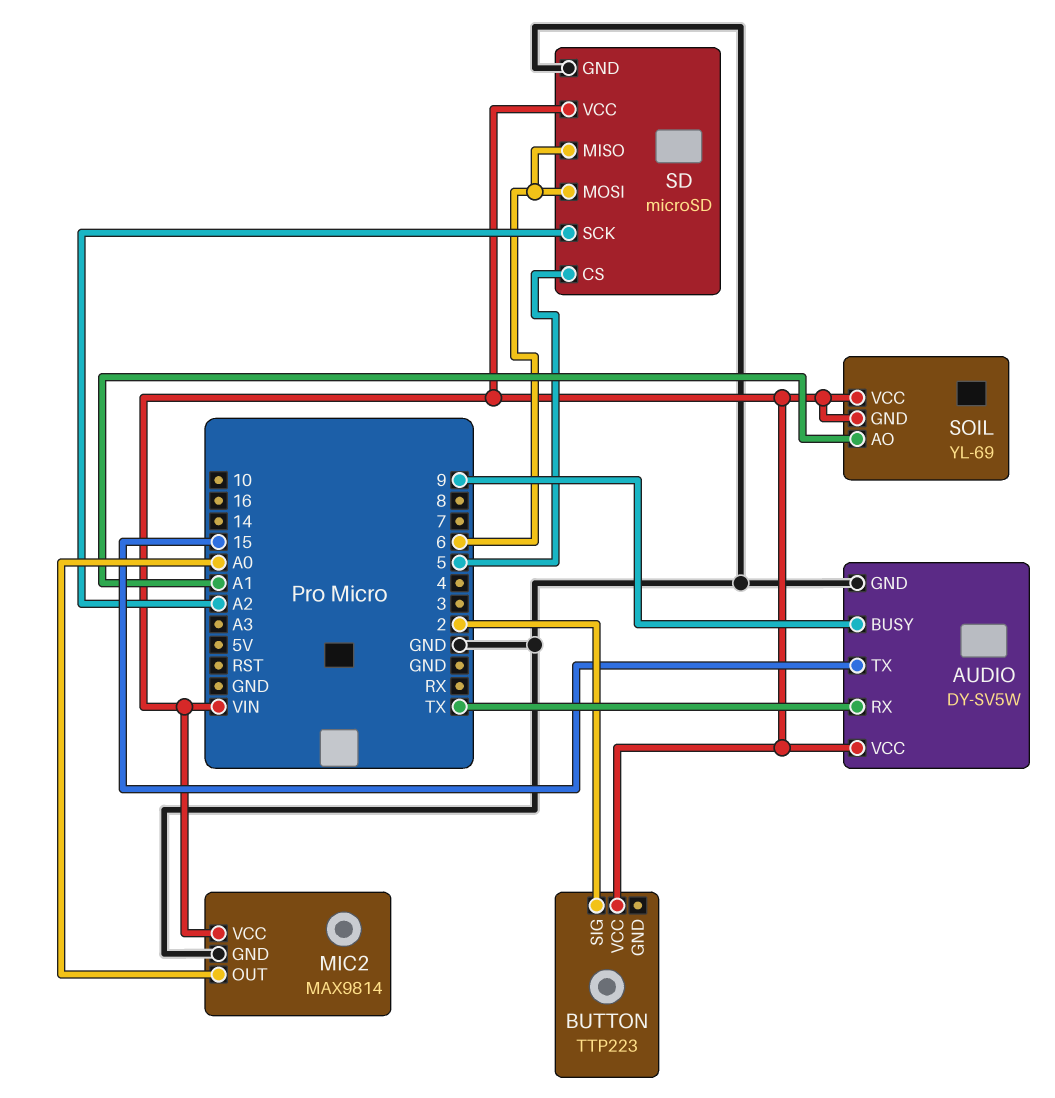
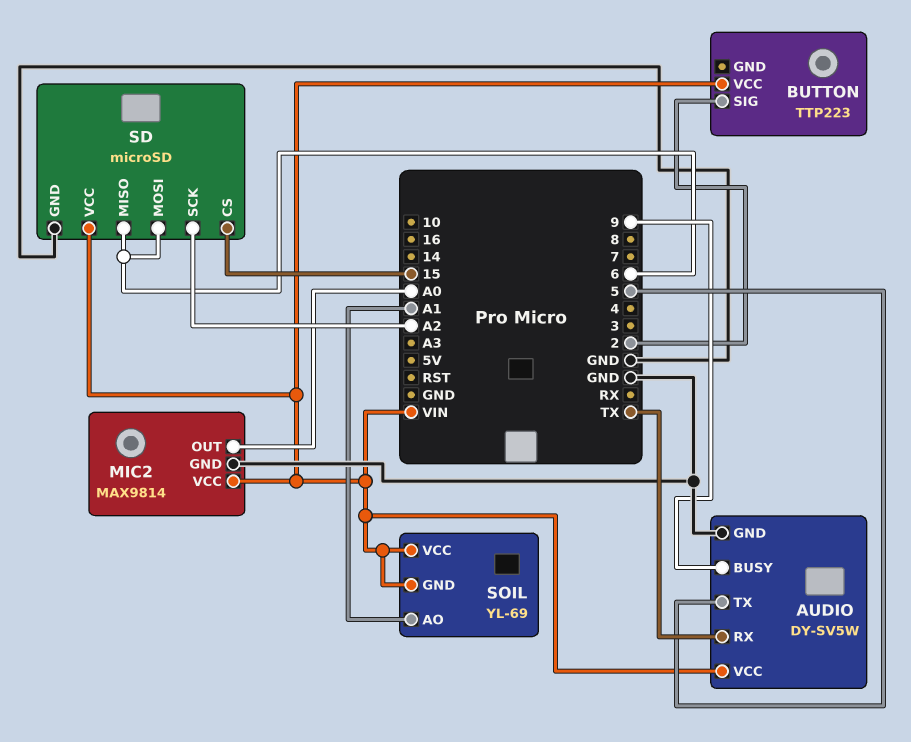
AUDIO pin TX: 15 -> 5
SD pin CS: 5 -> 15

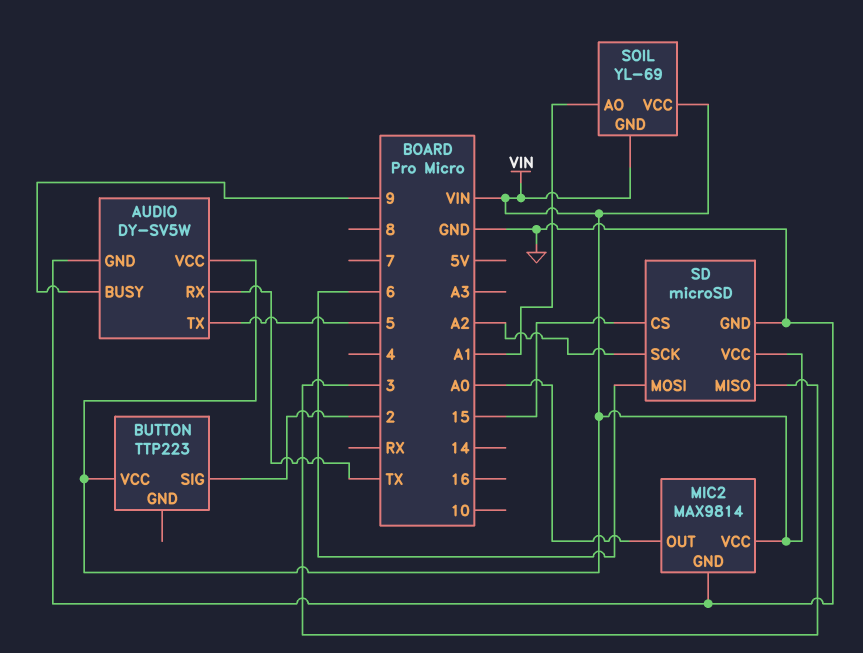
SD pin MISO: 6 -> 3

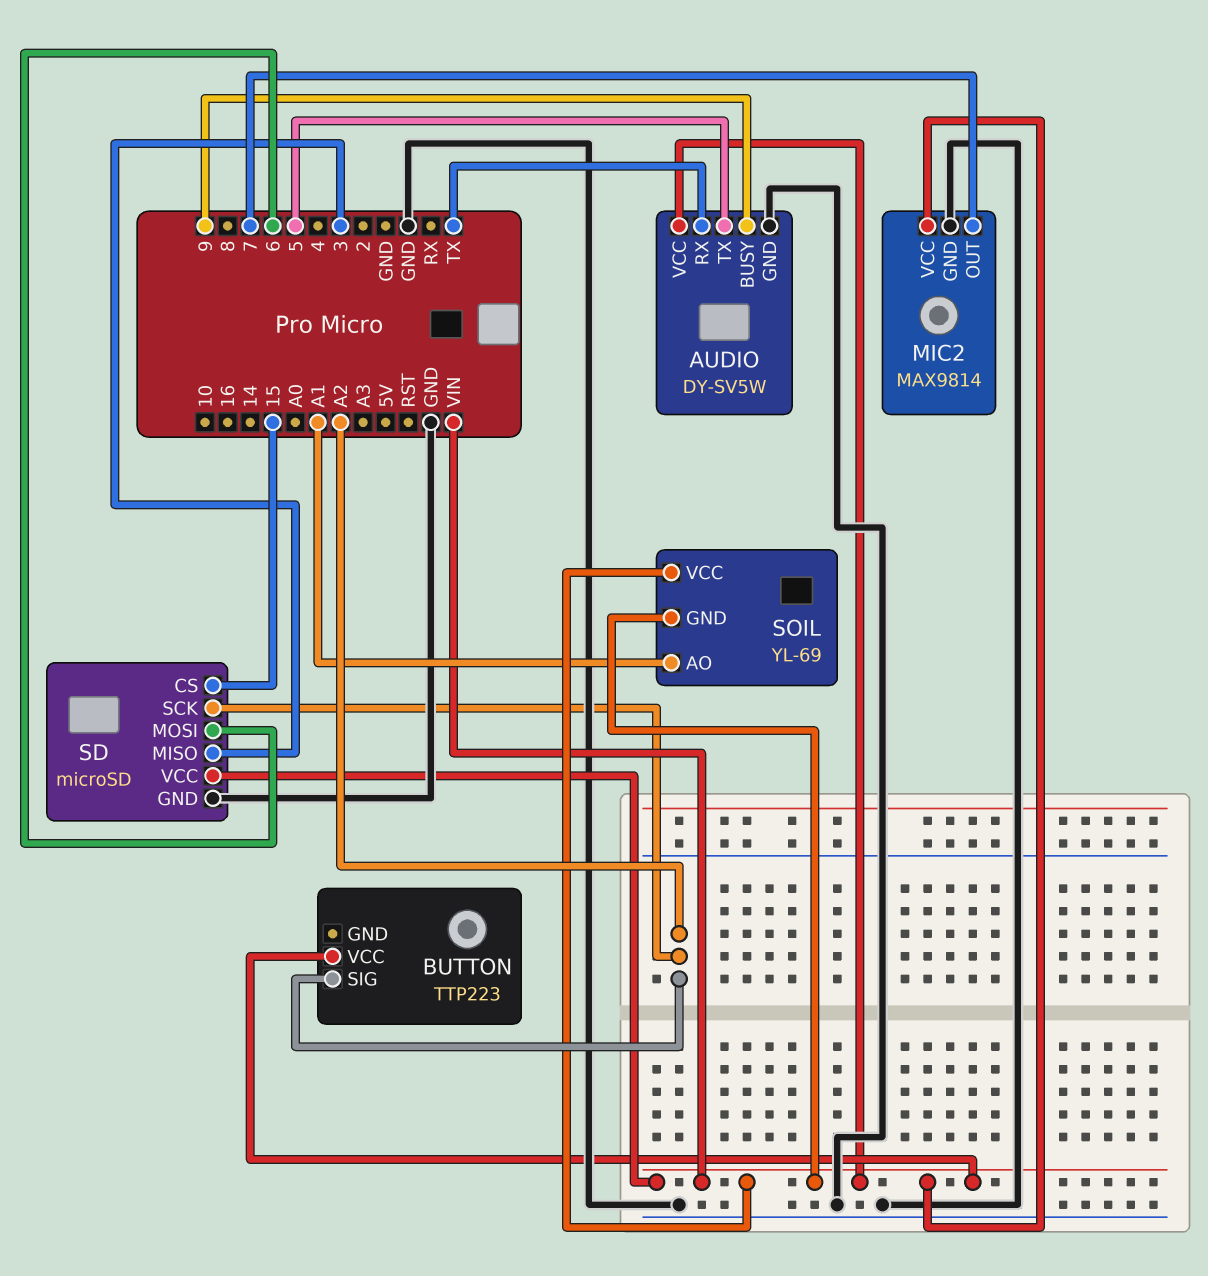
BUTTON pin SIG: 2 -> A2
MIC2 pin OUT: A0 -> 7

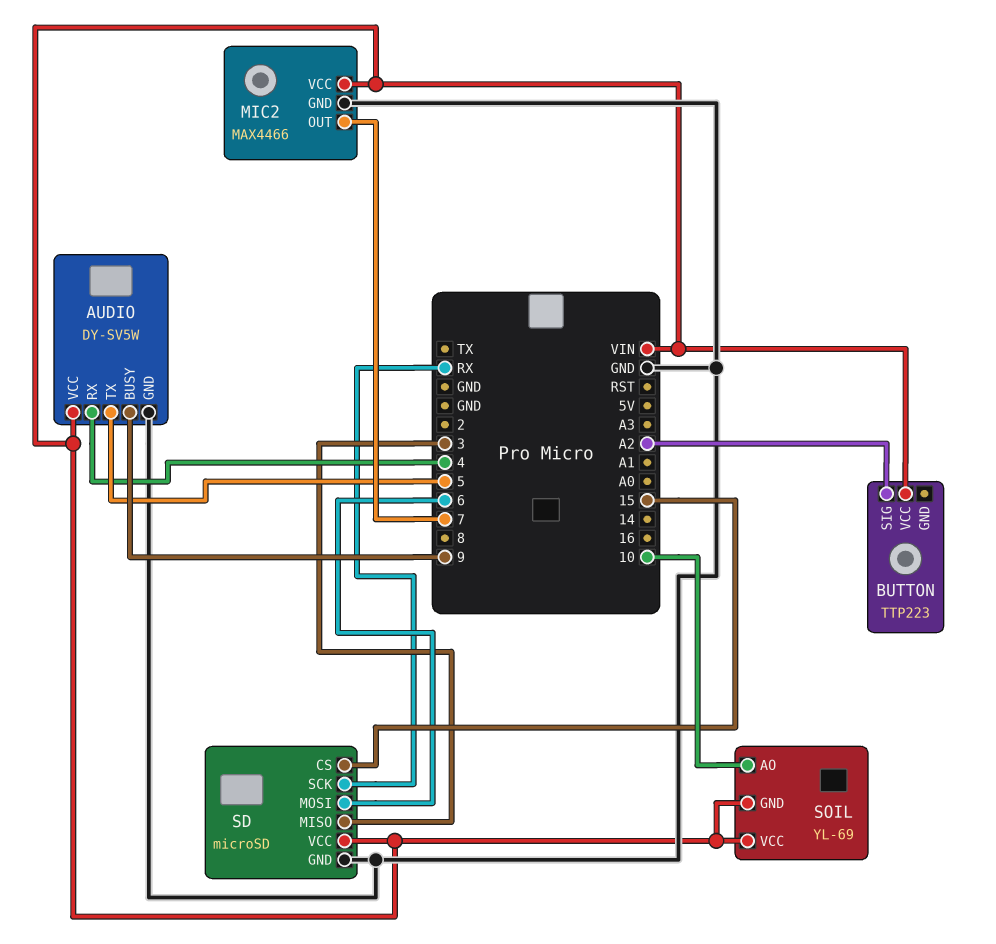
AUDIO pin RX: TX -> 4
MIC2: MAX9814 -> MAX4466
SD pin SCK: A2 -> RX
SOIL pin AO: A1 -> 10

